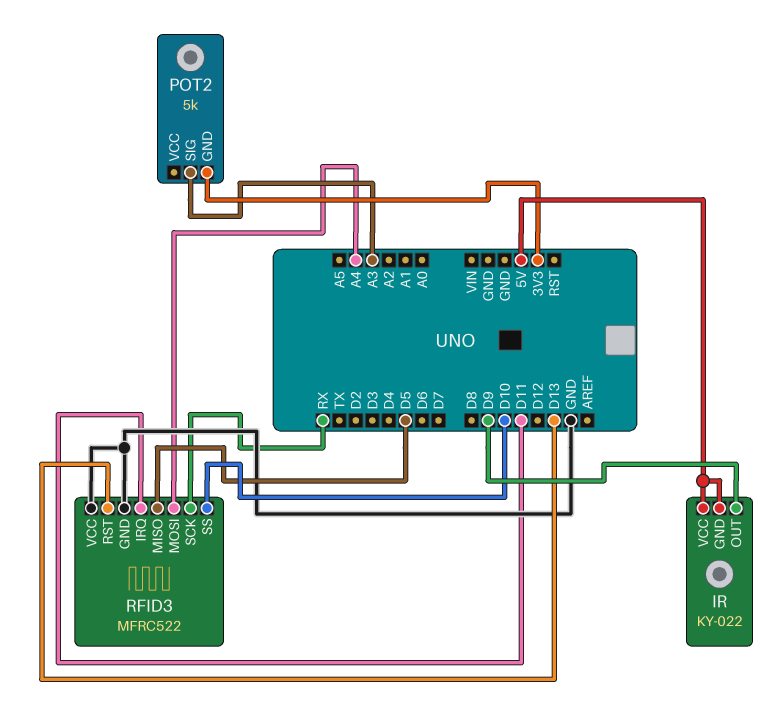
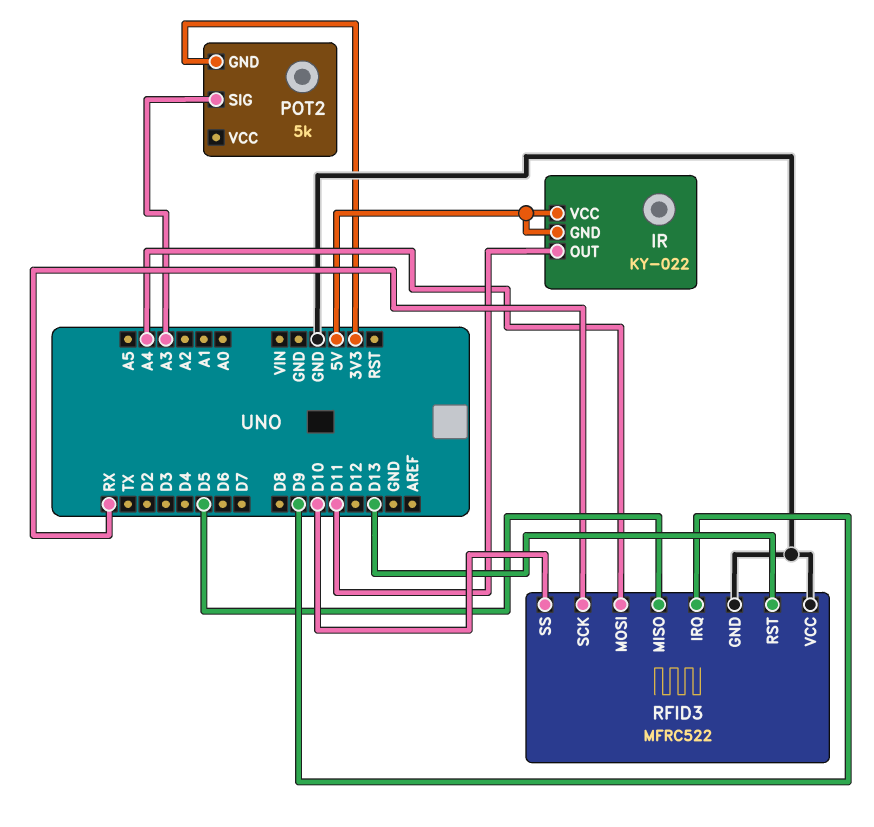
IR pin OUT: D9 -> D11
RFID3 pin IRQ: D11 -> D9

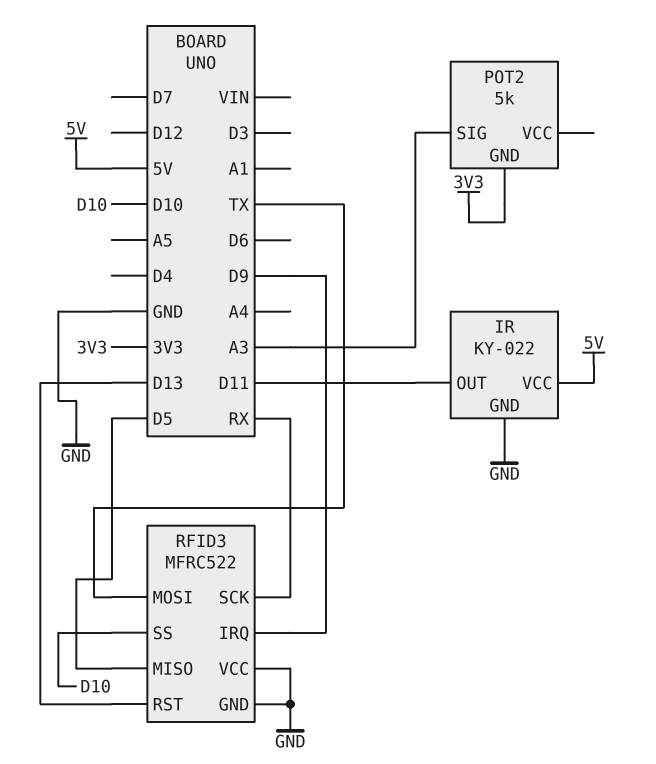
IR pin GND: 5V -> GND
RFID3 pin MOSI: A4 -> TX

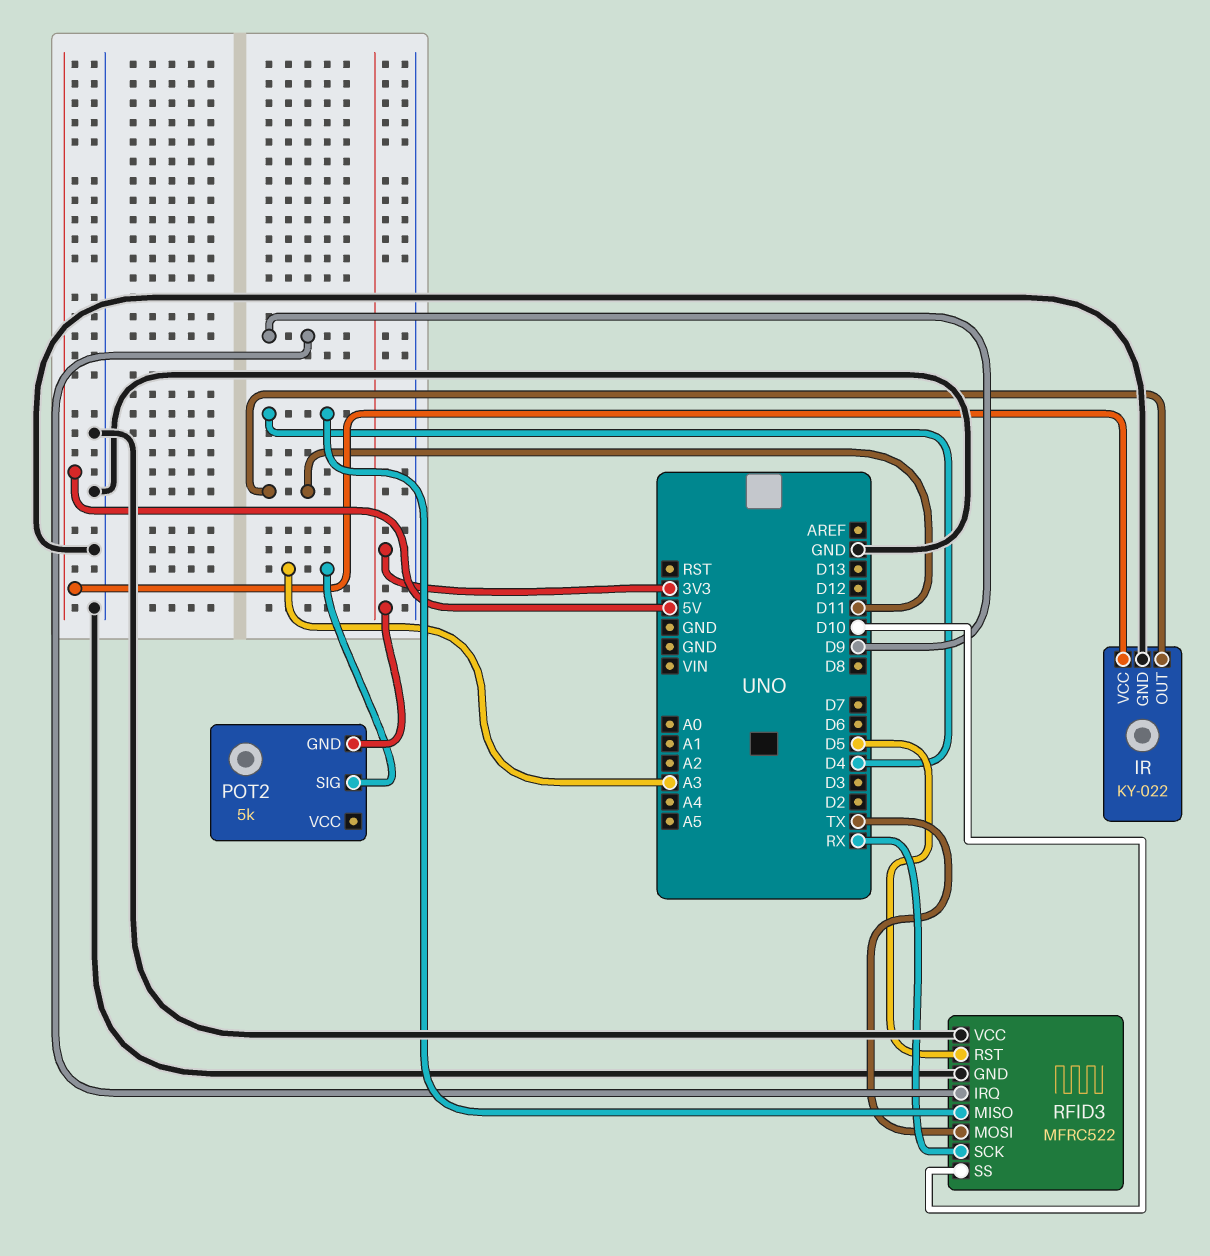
RFID3 pin MISO: D5 -> D4
RFID3 pin RST: D13 -> D5

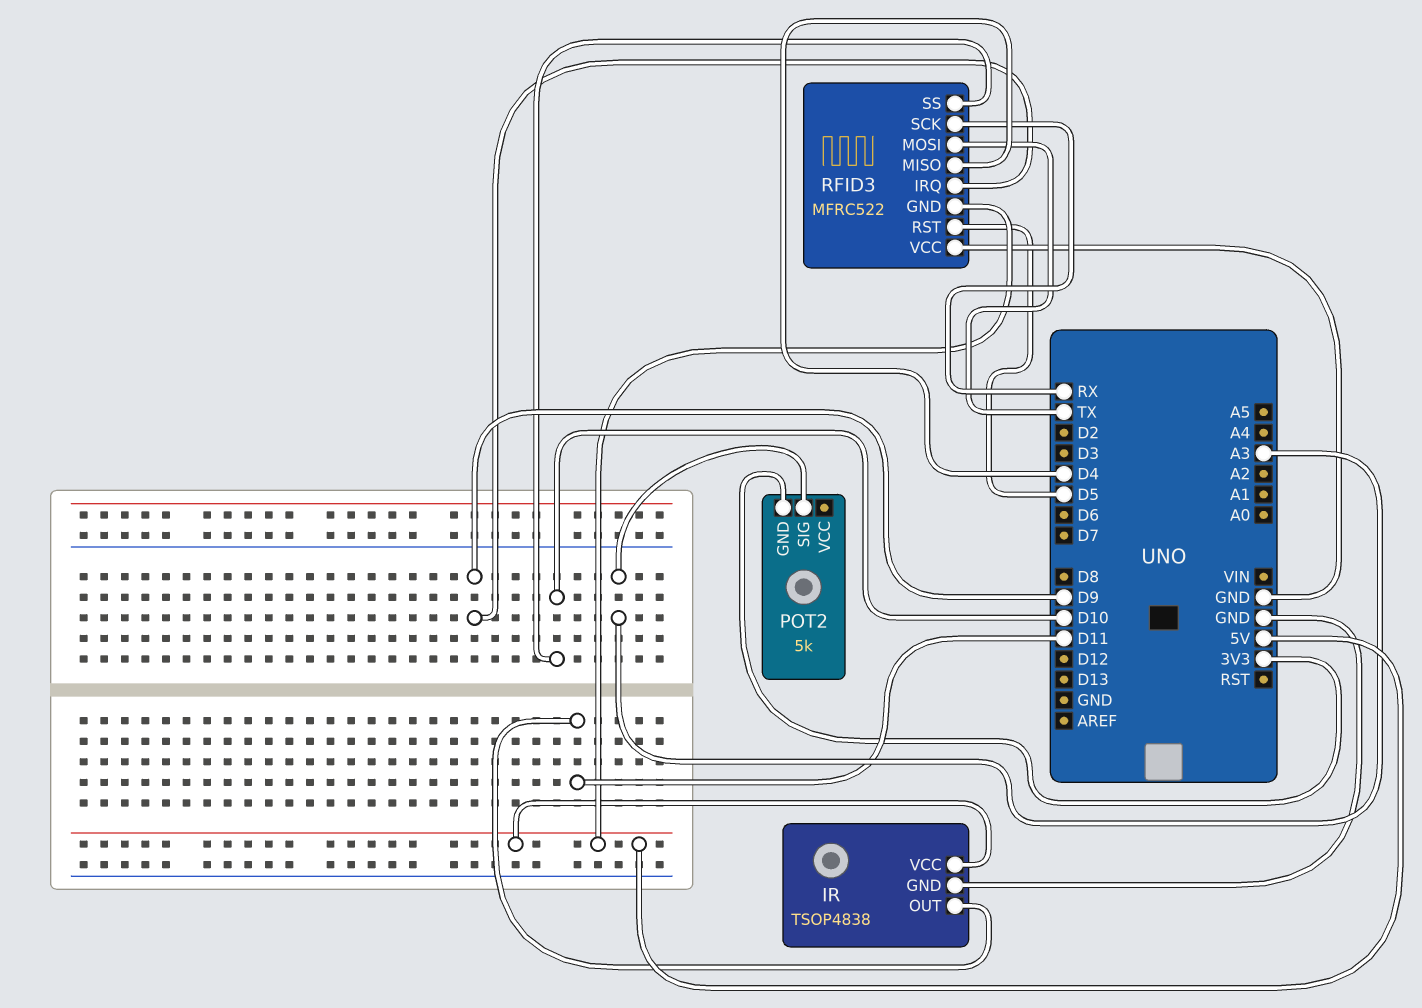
IR: KY-022 -> TSOP4838
RFID3 pin GND: GND -> 5V

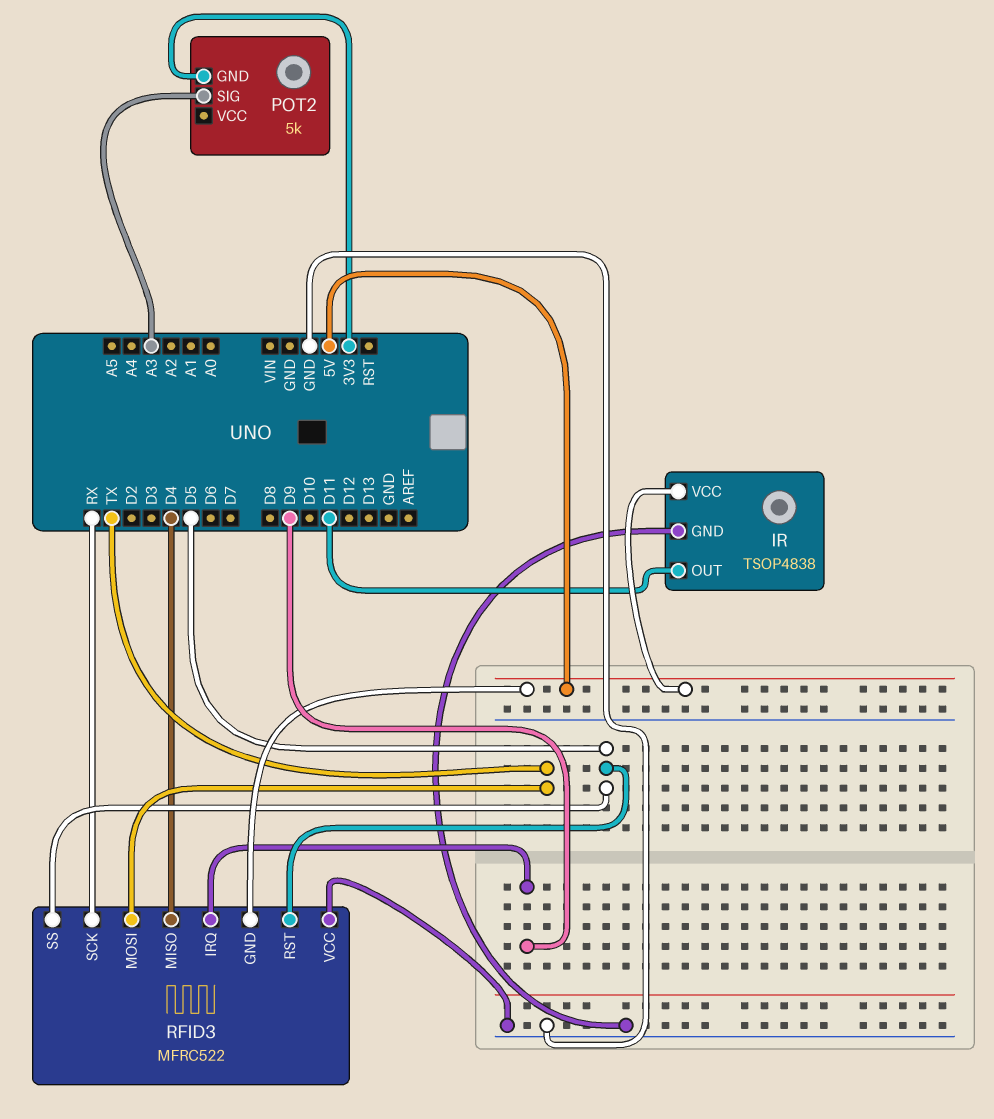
RFID3 pin SS: D10 -> D5

